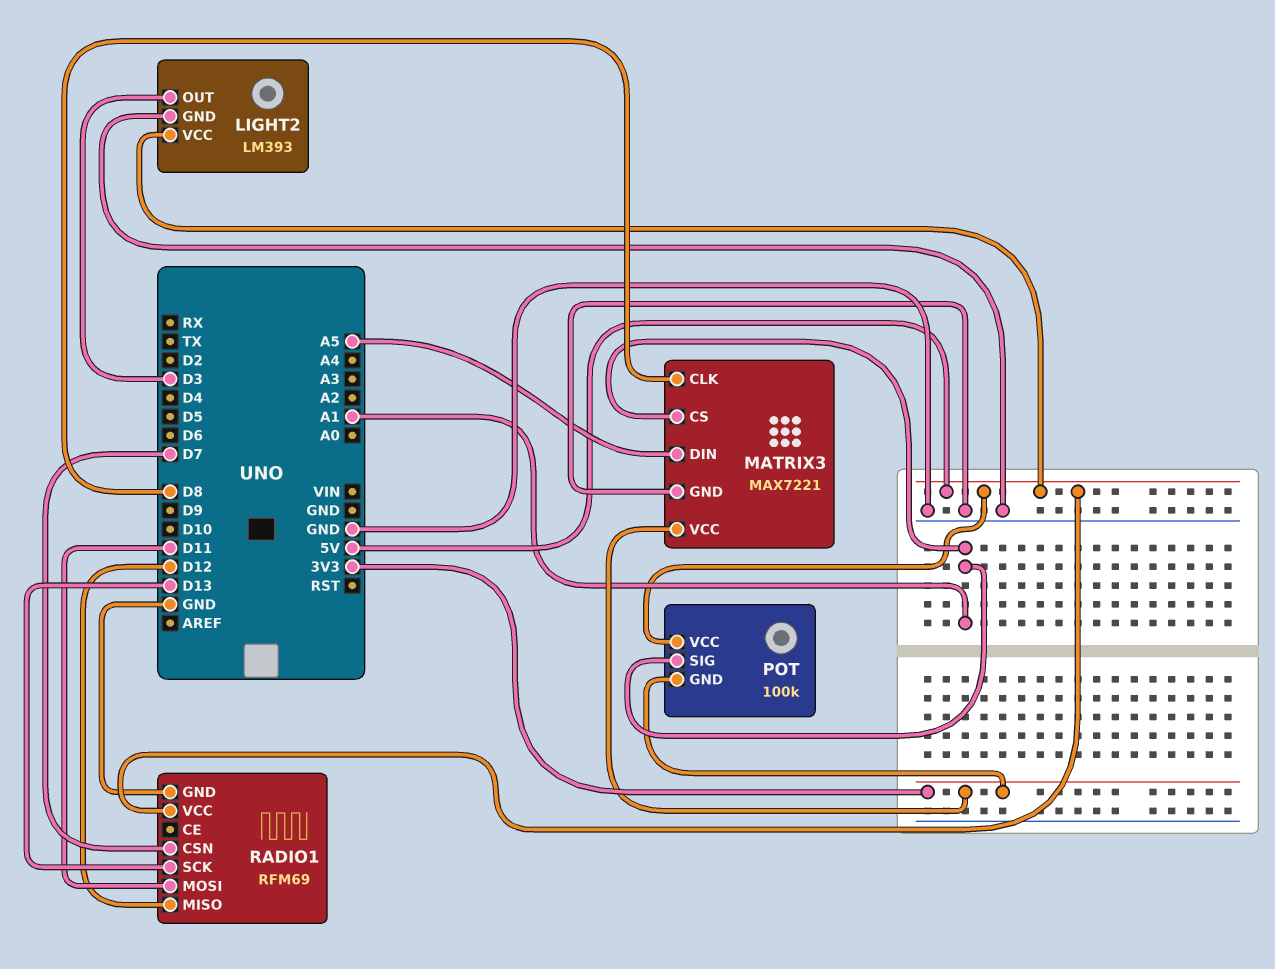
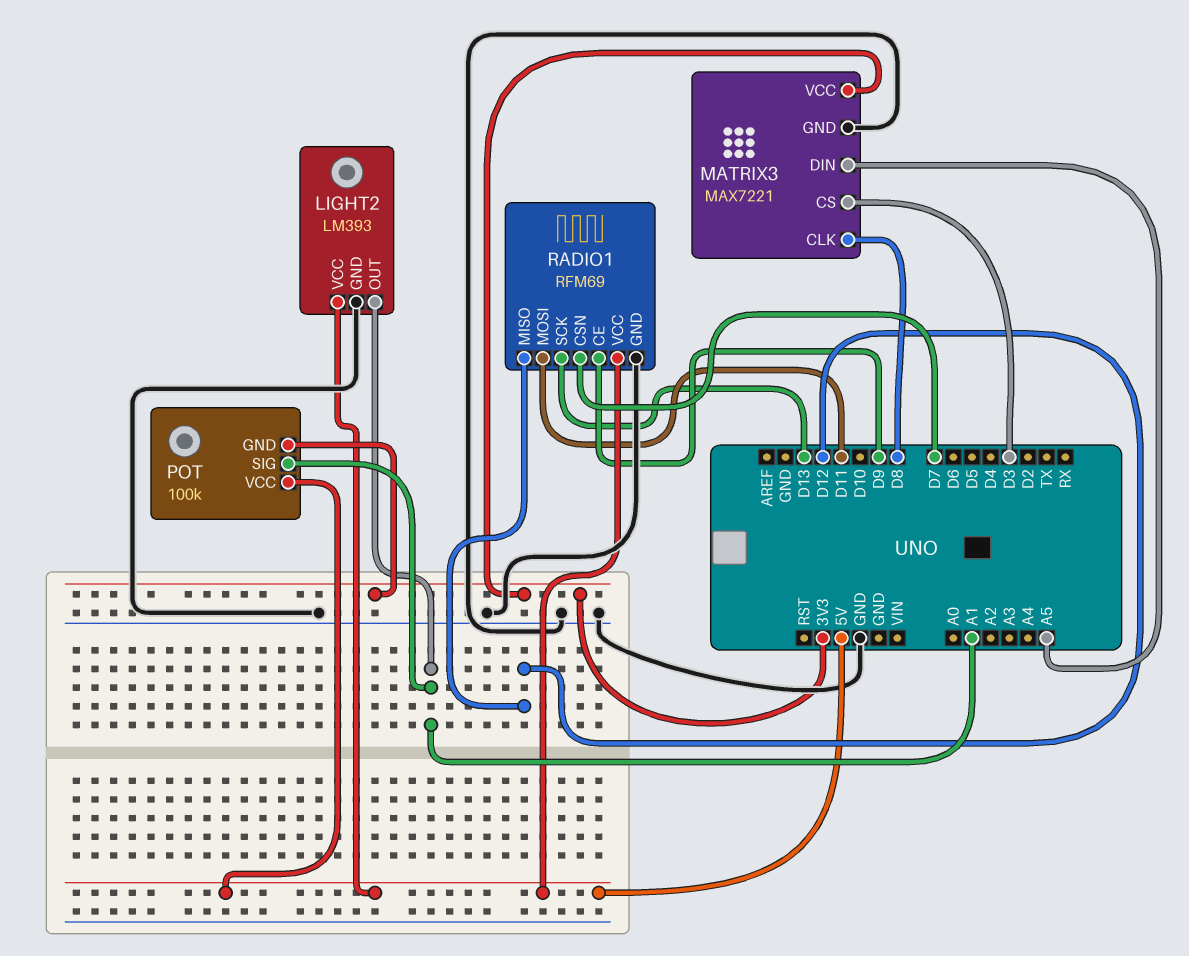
LIGHT2 pin OUT: D3 -> A1
MATRIX3 pin CS: A1 -> D3
RADIO1 pin CE: none -> D9

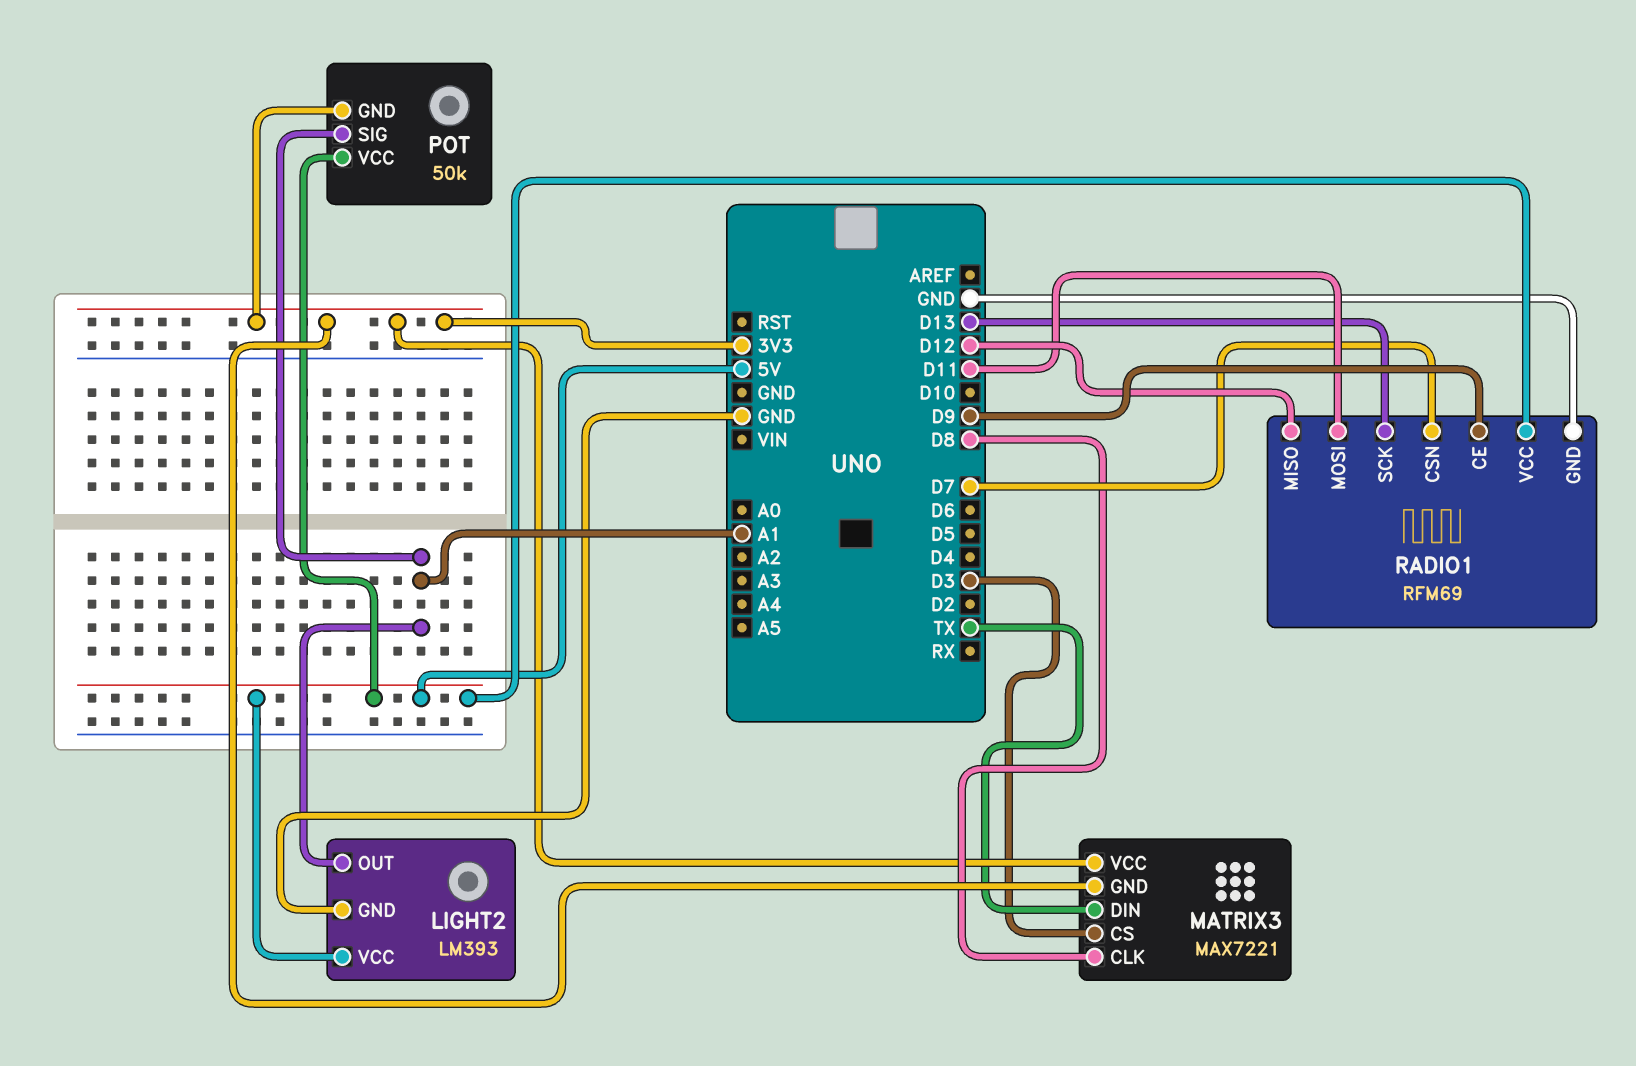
MATRIX3 pin DIN: A5 -> TX
MATRIX3 pin GND: GND -> 3V3
POT: 100k -> 50k

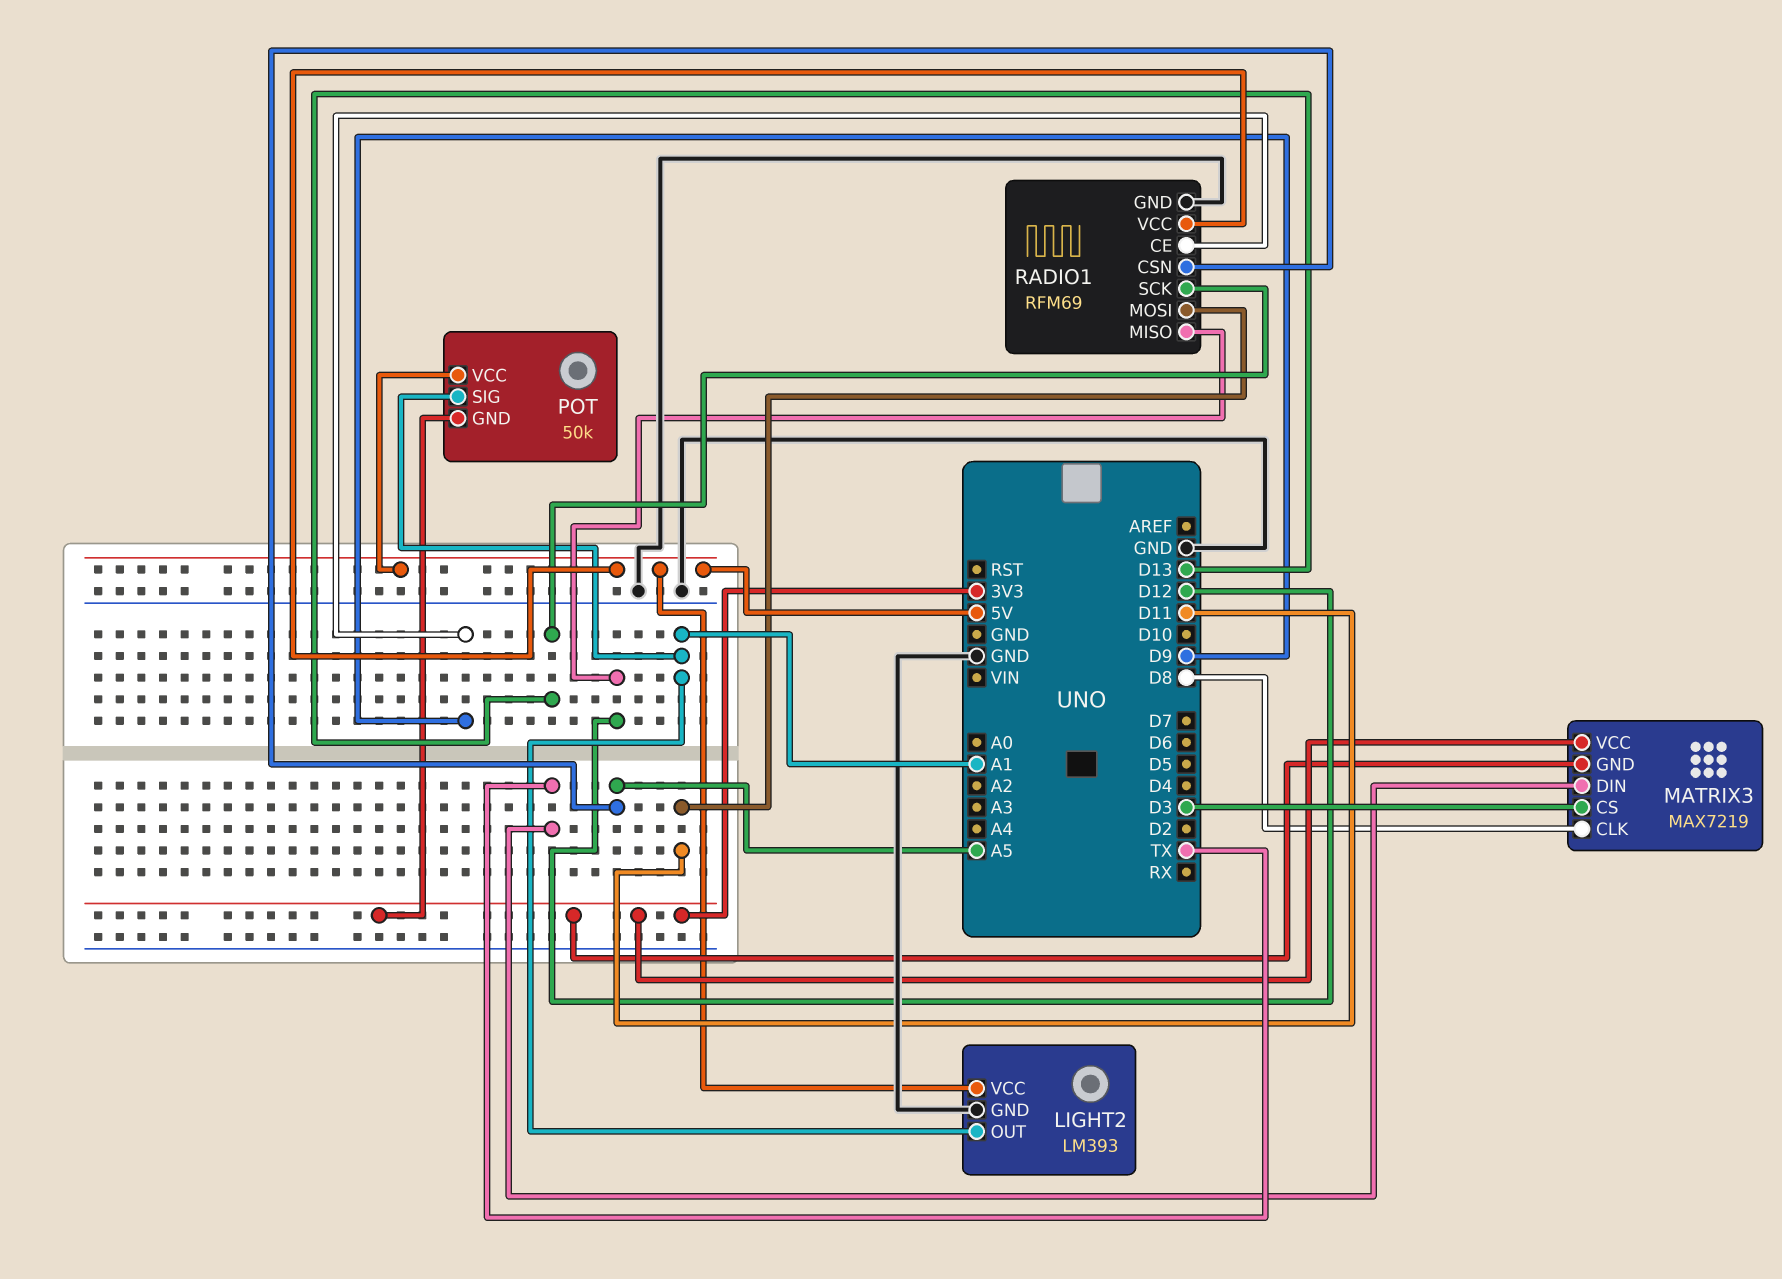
MATRIX3: MAX7221 -> MAX7219
RADIO1 pin CSN: D7 -> A5

